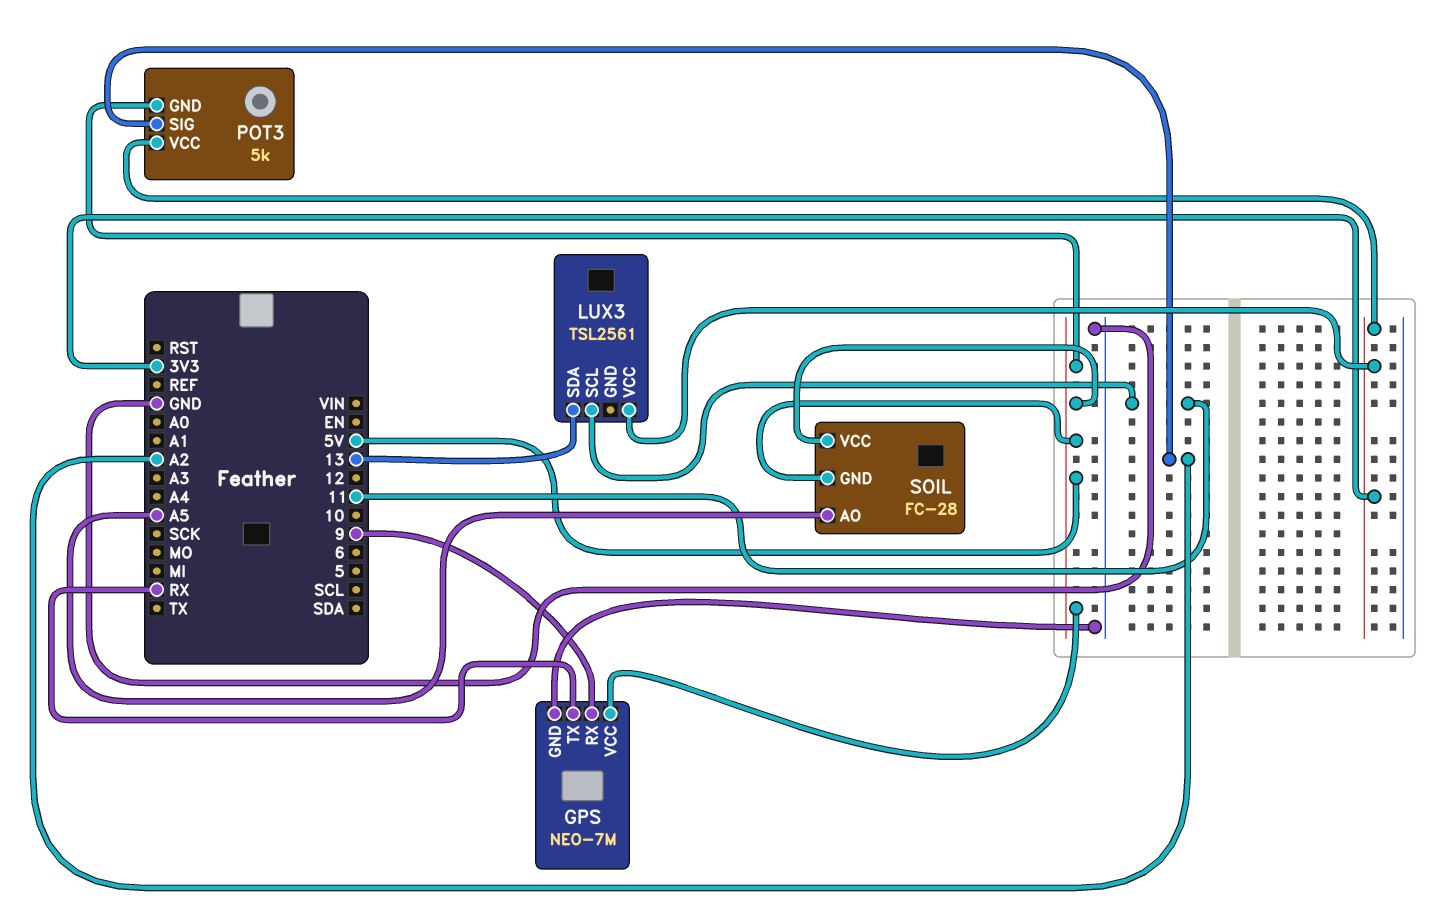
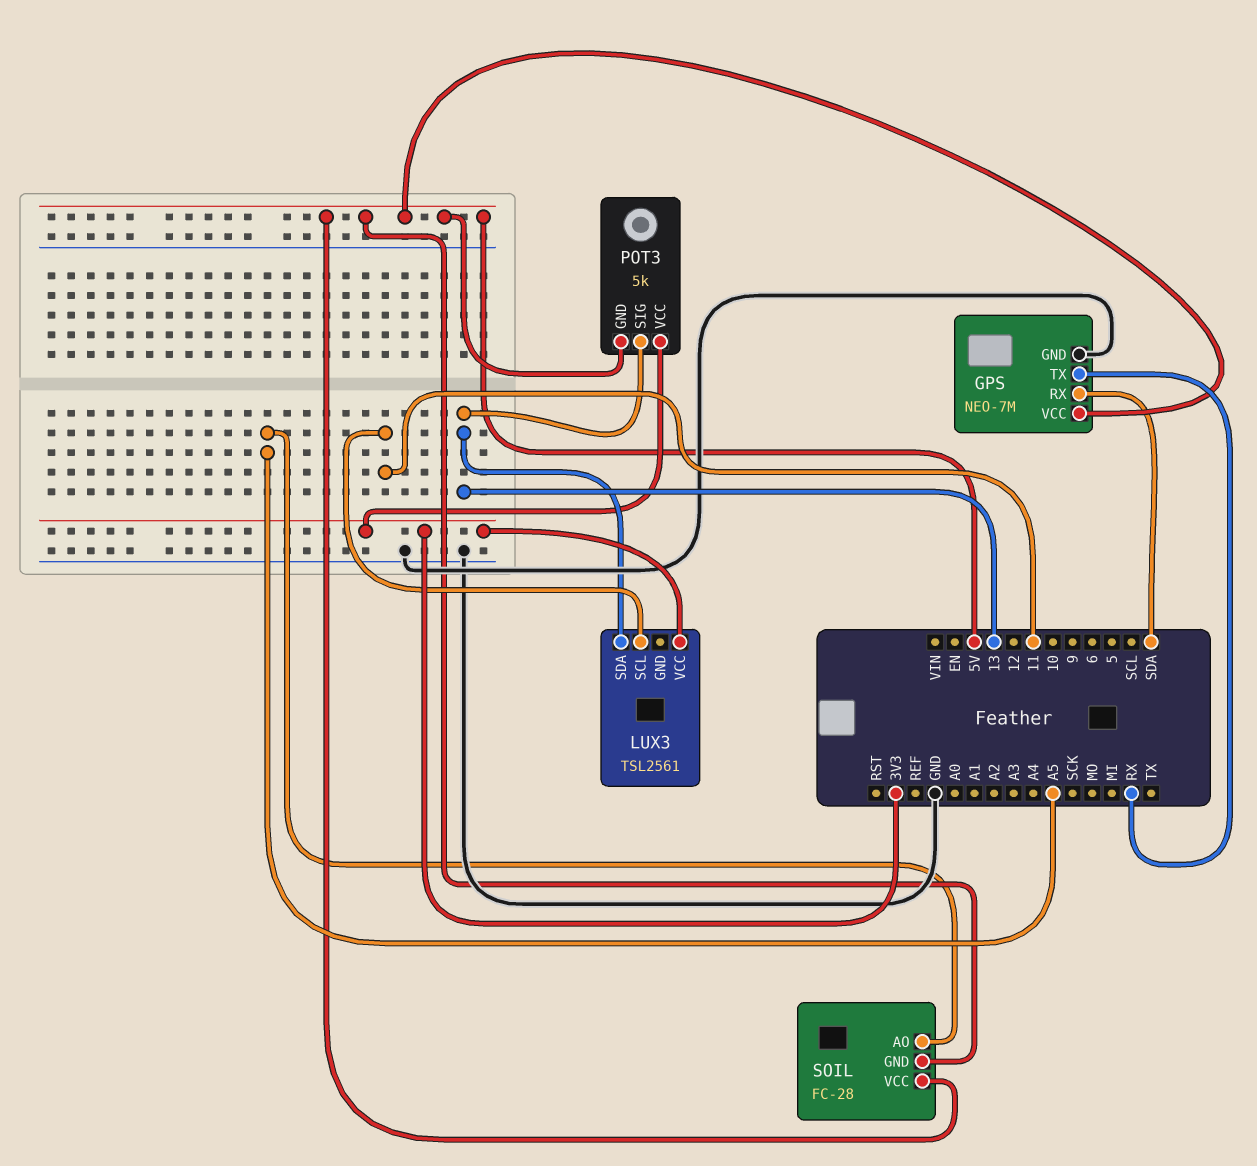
GPS pin RX: 9 -> SDA
POT3 pin SIG: A2 -> 13

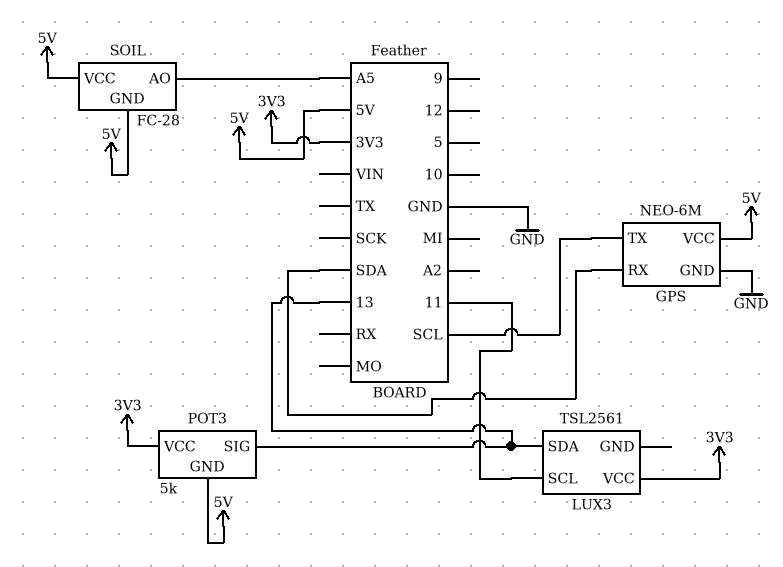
GPS: NEO-7M -> NEO-6M
GPS pin TX: RX -> SCL

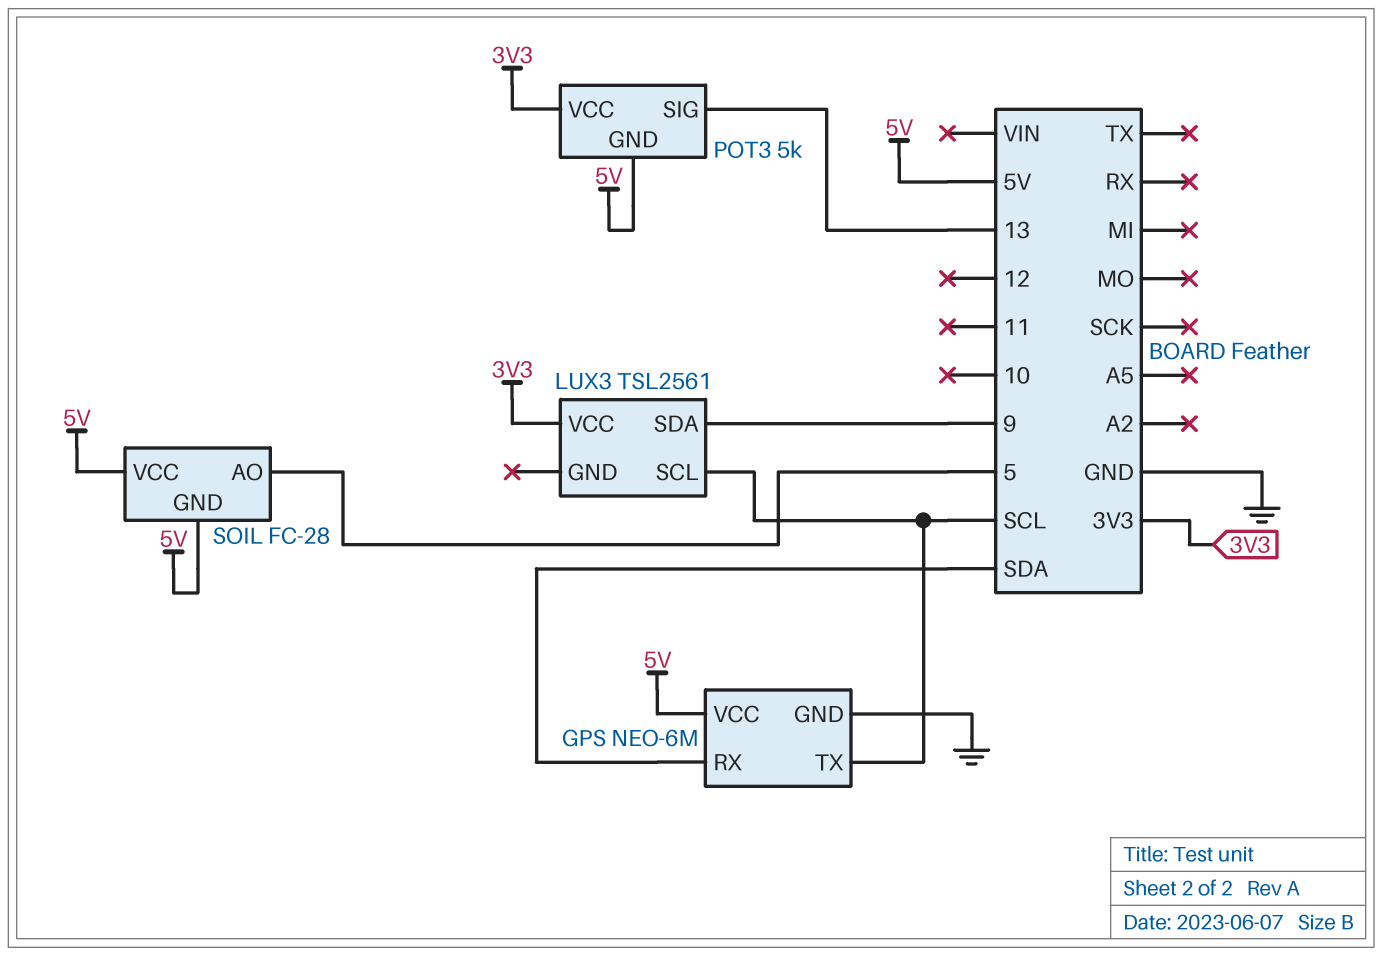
LUX3 pin SCL: 11 -> SCL
LUX3 pin SDA: 13 -> 9
SOIL pin AO: A5 -> 5

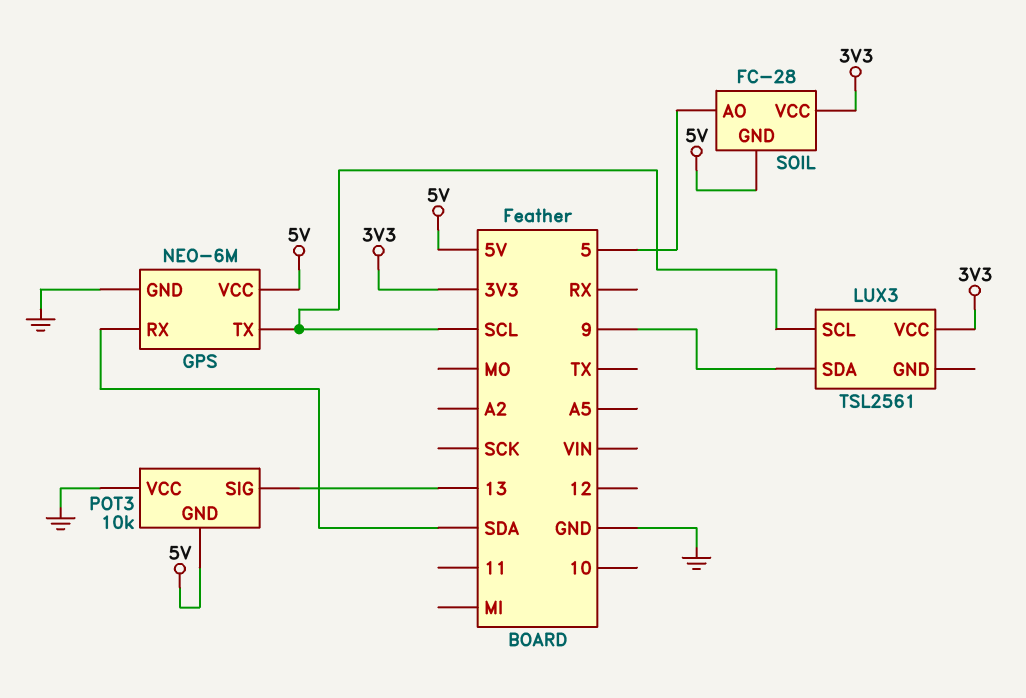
POT3: 5k -> 10k
POT3 pin VCC: 3V3 -> GND
SOIL pin VCC: 5V -> 3V3

